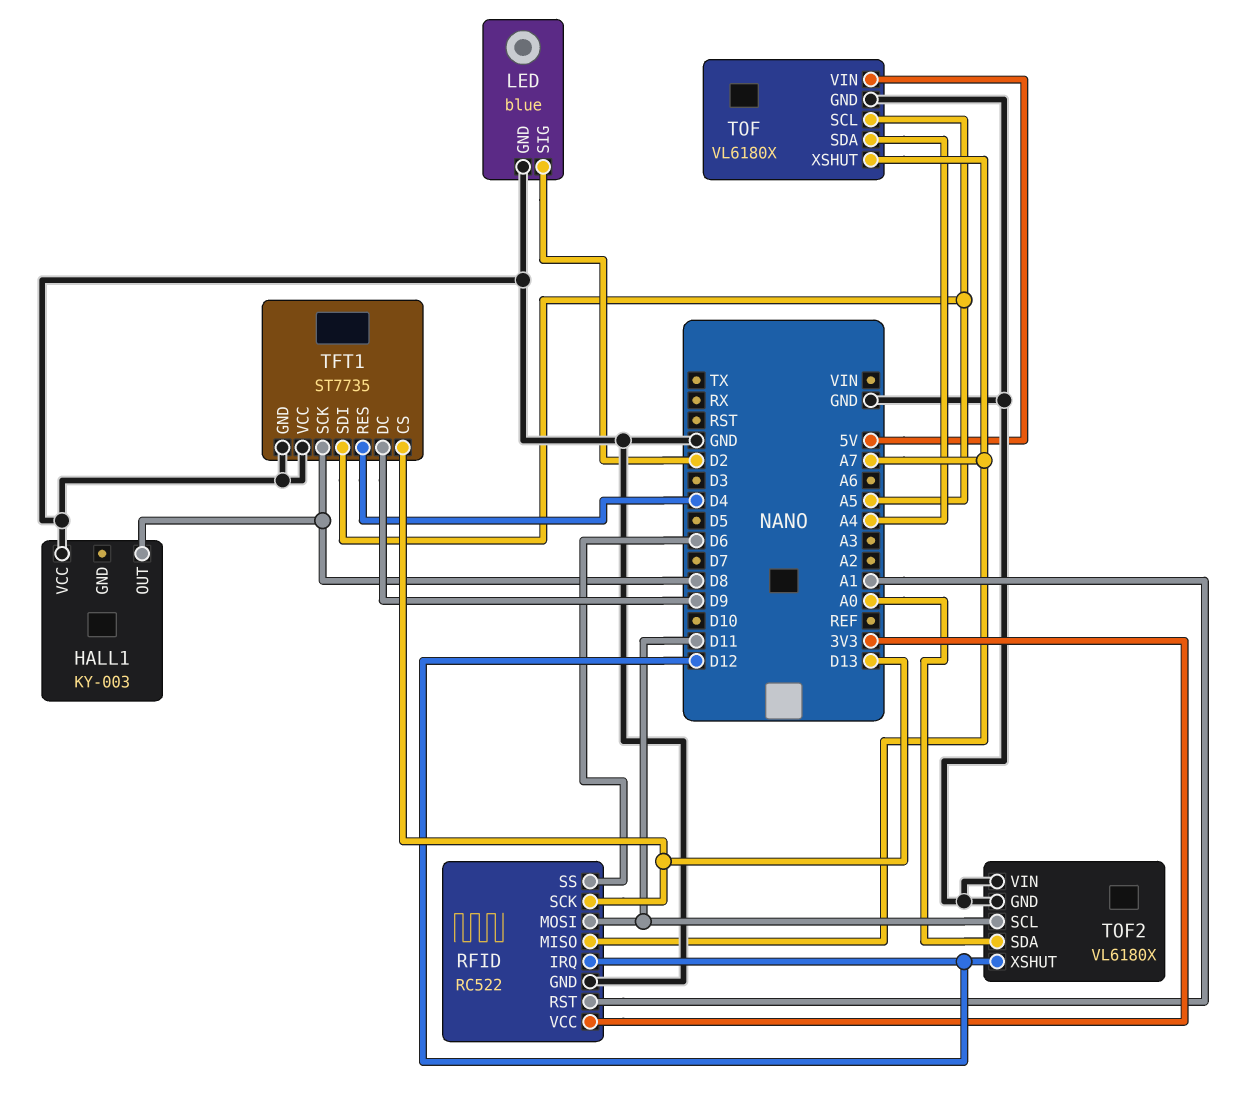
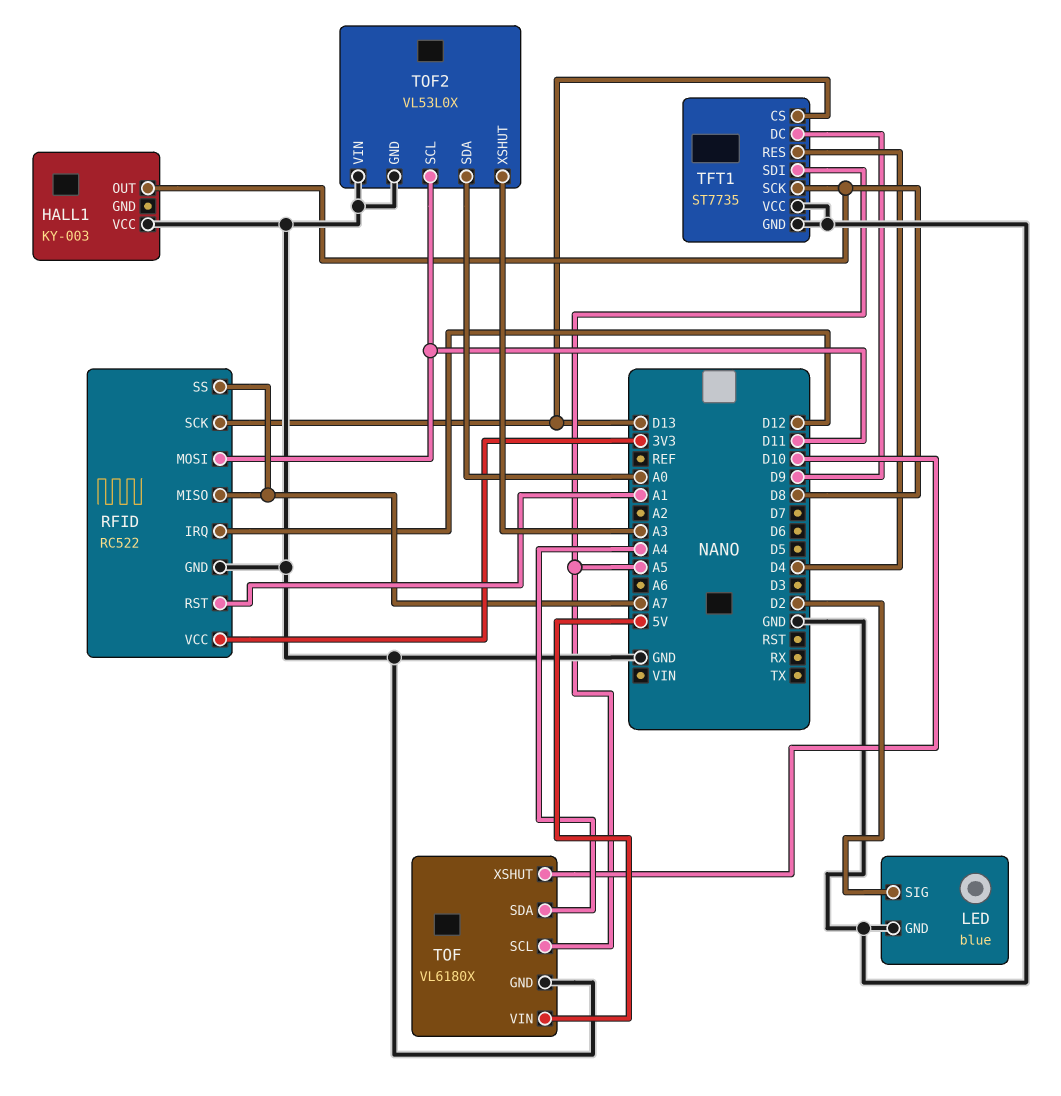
RFID pin SS: D6 -> A7
TOF pin XSHUT: A7 -> D10
TOF2: VL6180X -> VL53L0X
TOF2 pin XSHUT: D12 -> A3

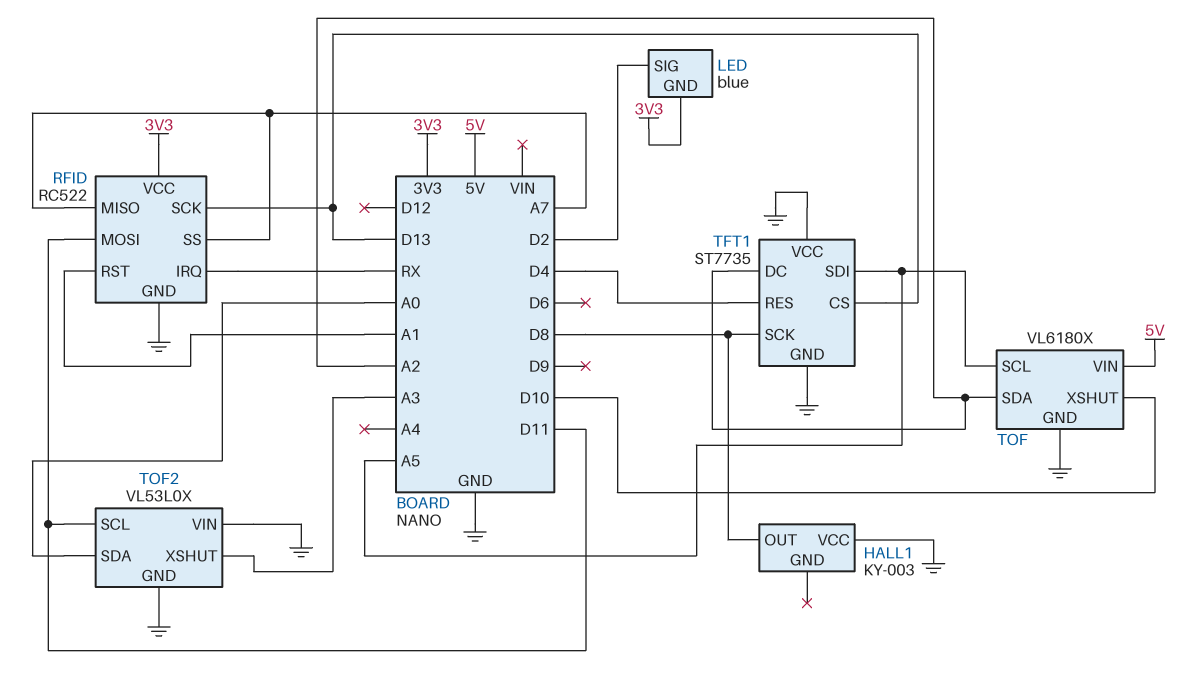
LED pin GND: GND -> 3V3
RFID pin IRQ: D12 -> RX
TFT1 pin DC: D9 -> A2
TOF pin SDA: A4 -> A2

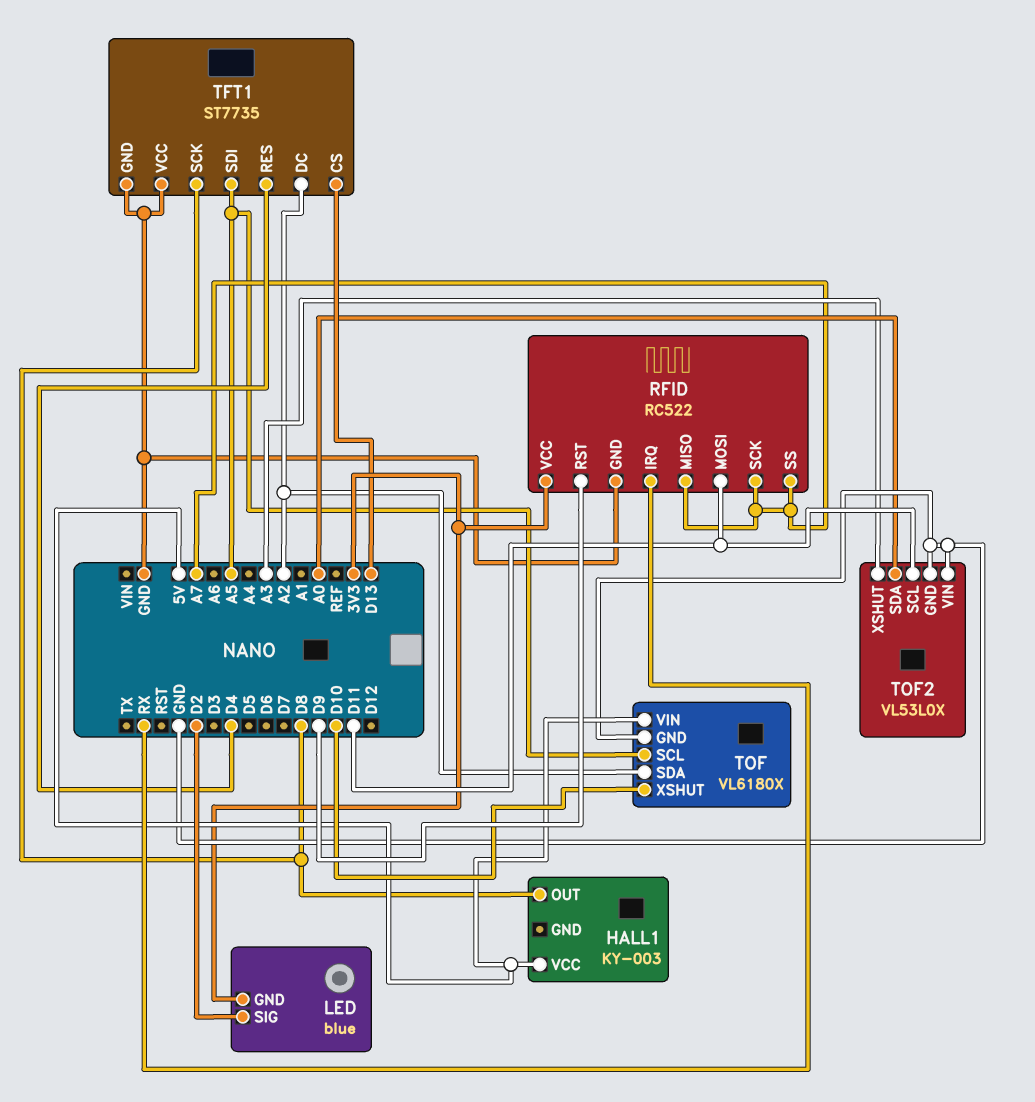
HALL1 pin VCC: GND -> 5V
RFID pin RST: A1 -> D9
RFID pin SCK: D13 -> A7

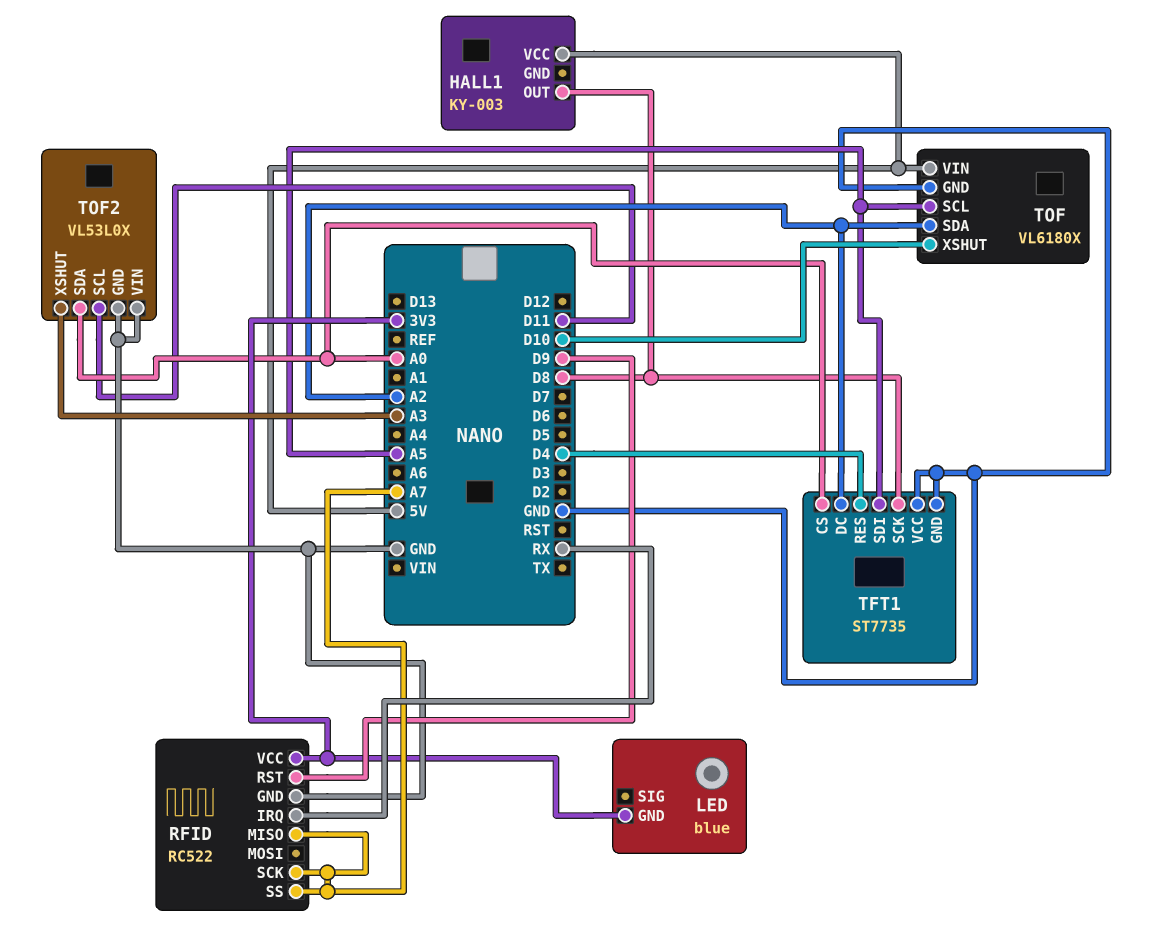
LED pin SIG: D2 -> none
RFID pin MOSI: D11 -> none
TFT1 pin CS: D13 -> A0

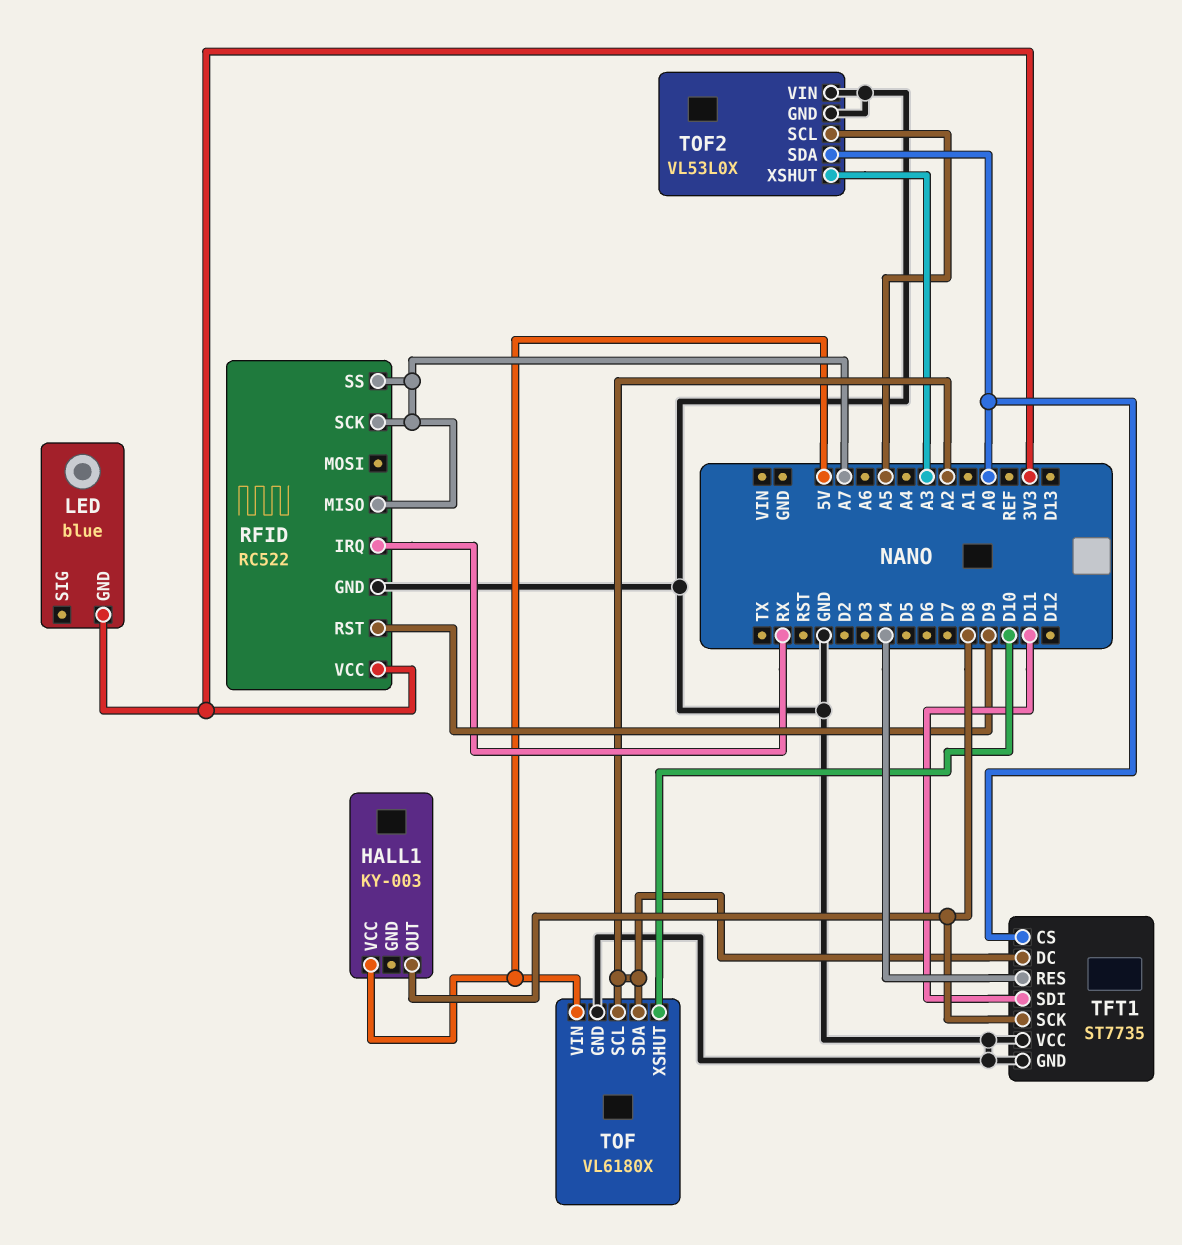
TFT1 pin SDI: A5 -> D11
TOF pin SCL: A5 -> A2
TOF2 pin SCL: D11 -> A5

